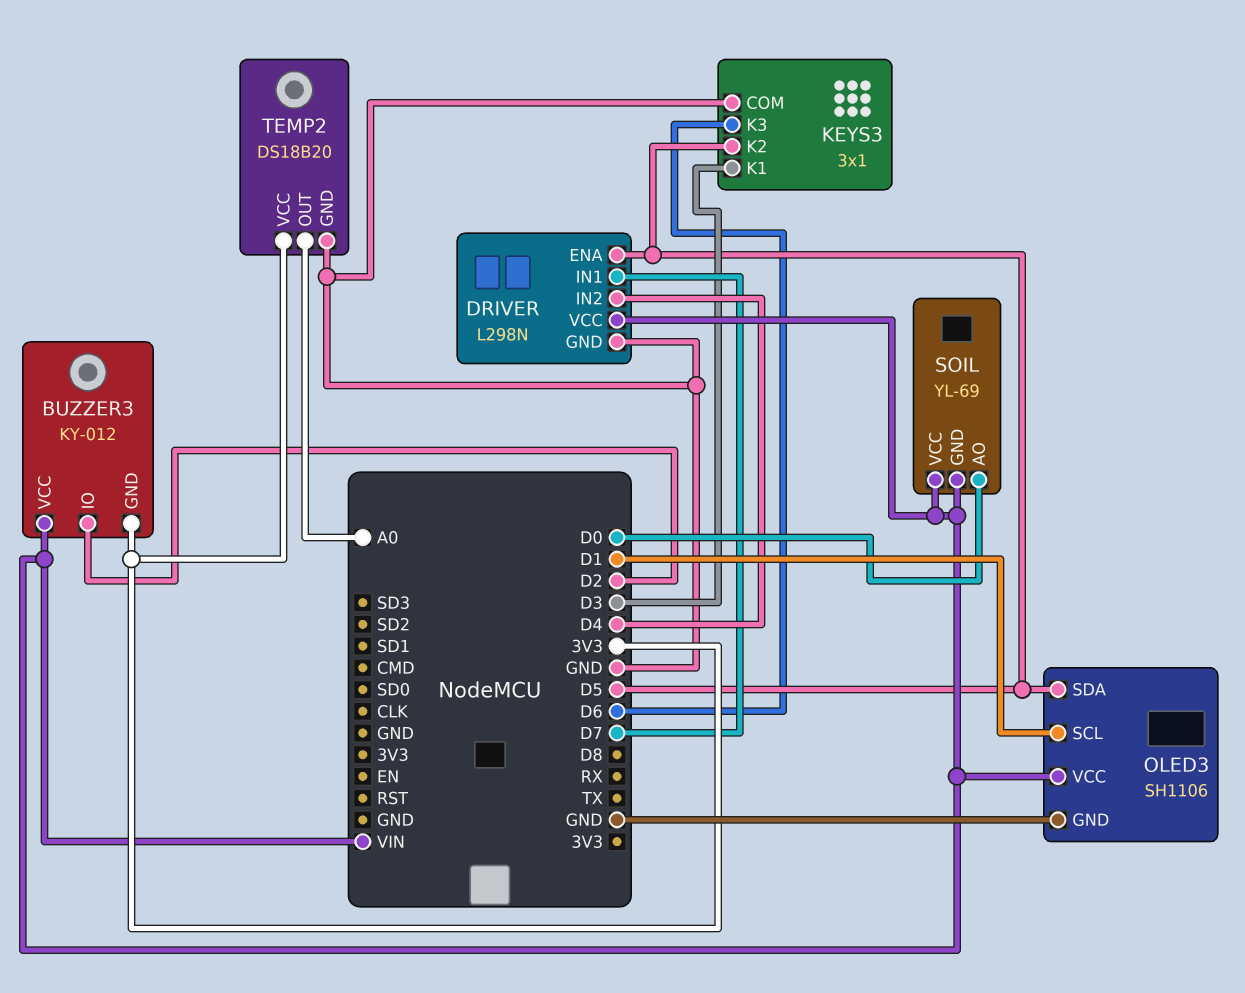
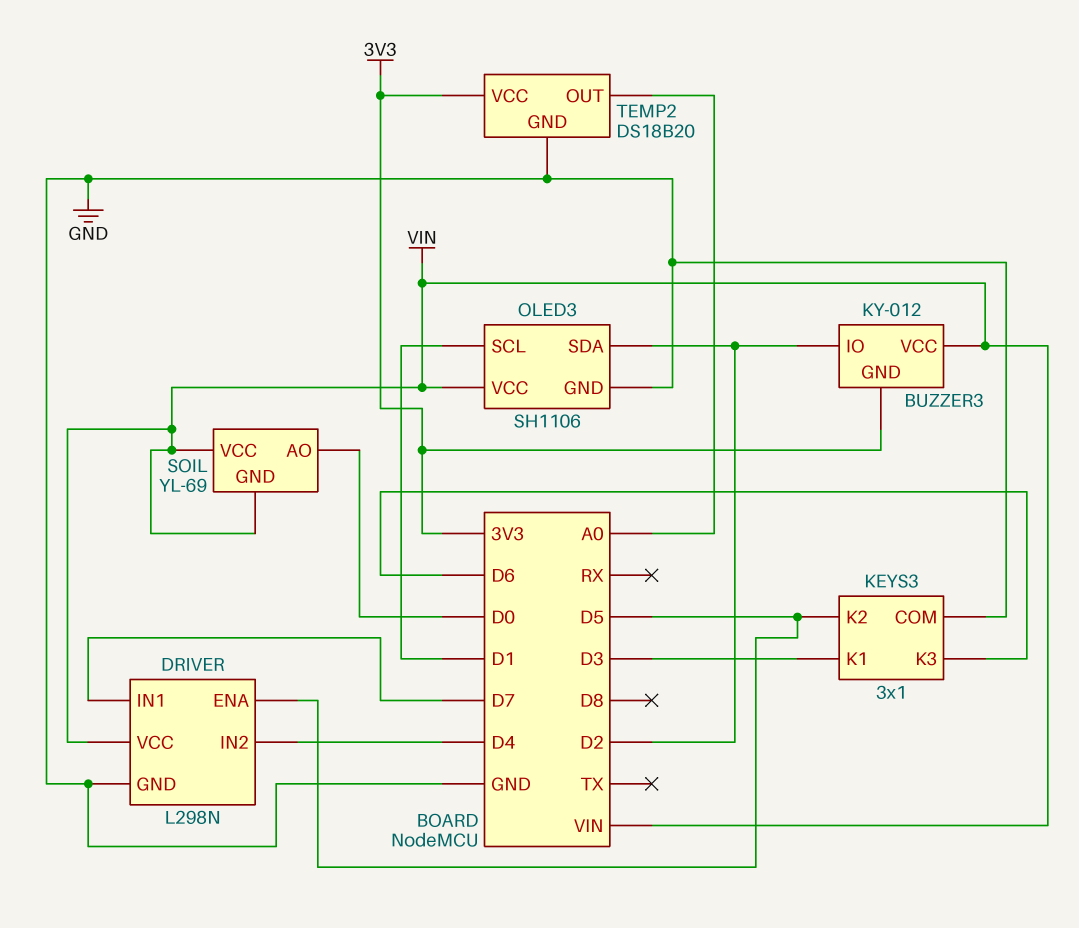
OLED3 pin SDA: D5 -> D2

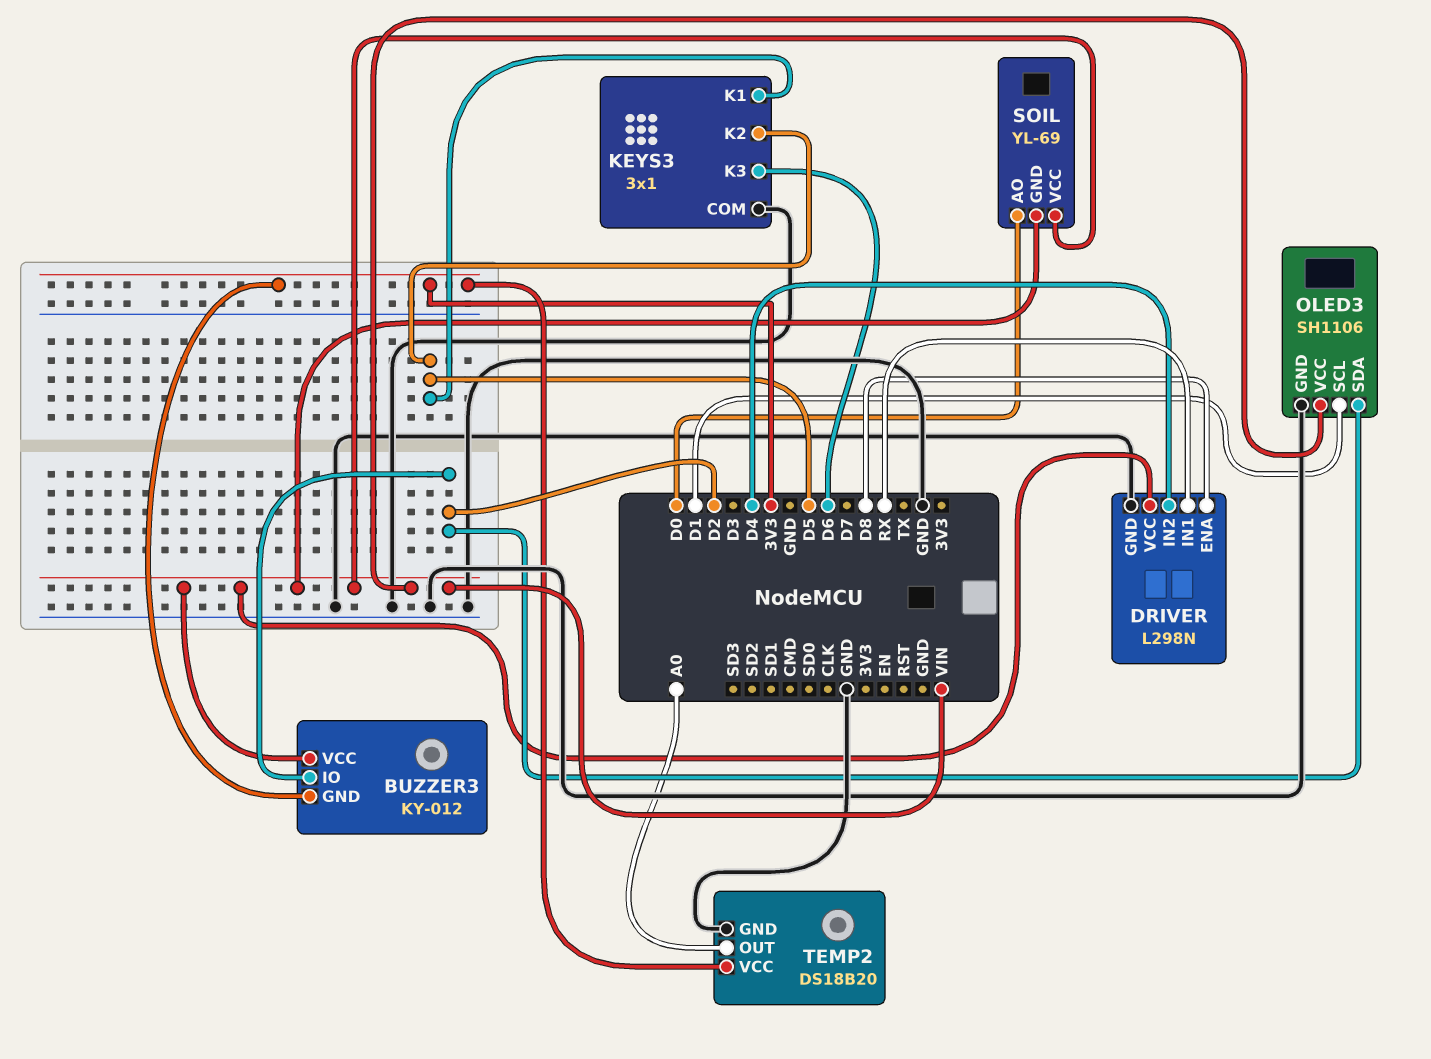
DRIVER pin ENA: D5 -> D8
DRIVER pin IN1: D7 -> RX
KEYS3 pin K1: D3 -> D5

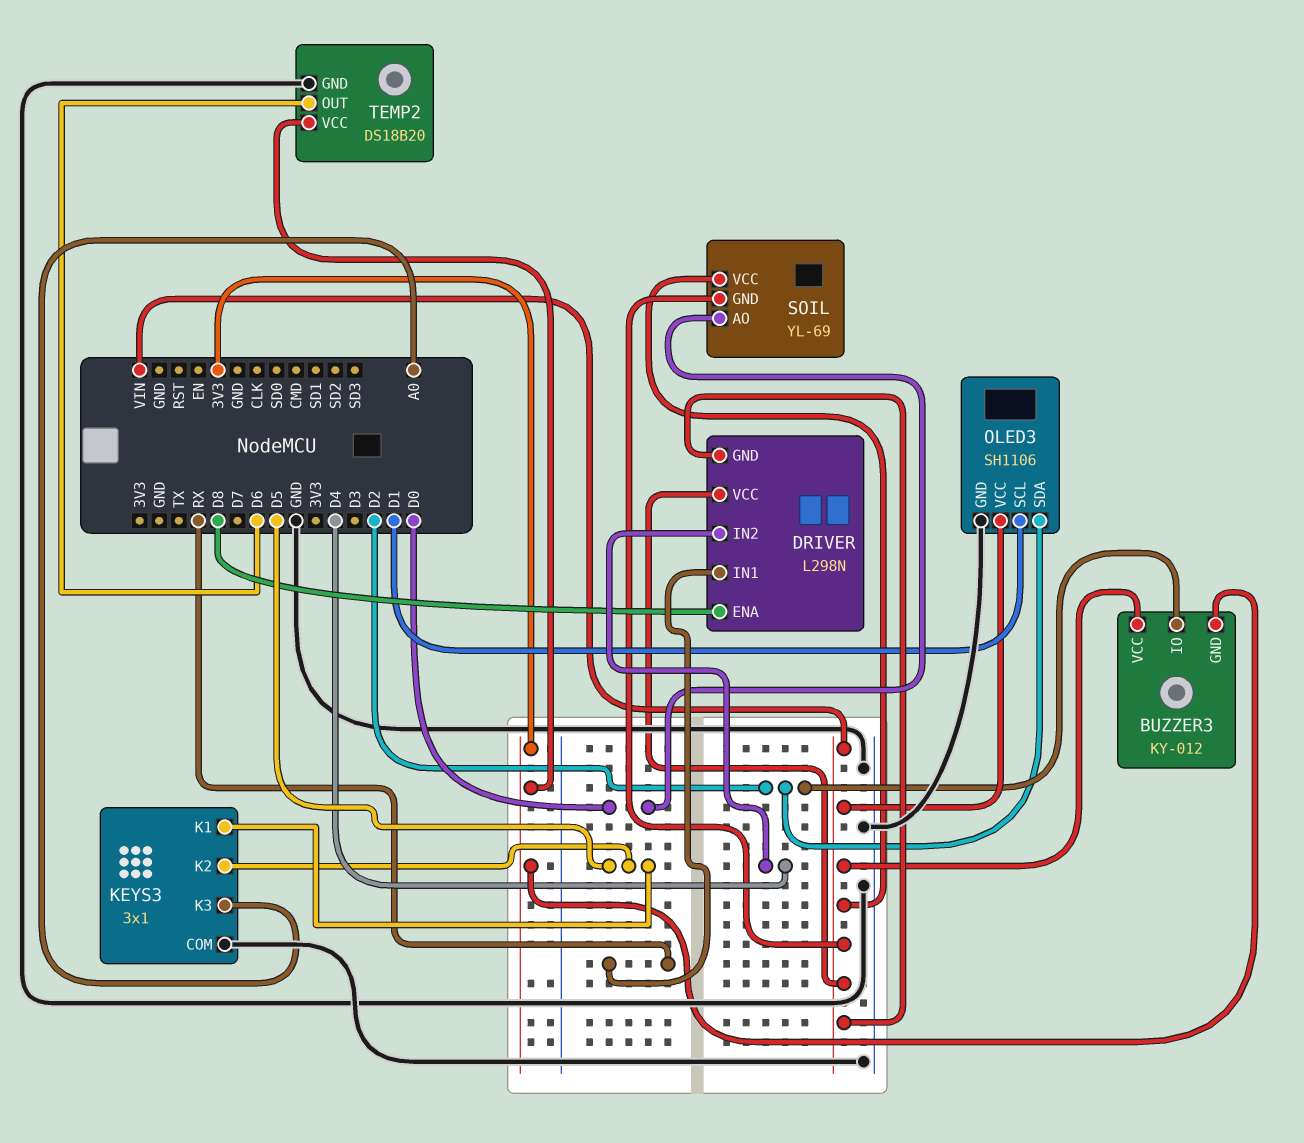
DRIVER pin GND: GND -> VIN
KEYS3 pin K3: D6 -> A0
TEMP2 pin OUT: A0 -> D6

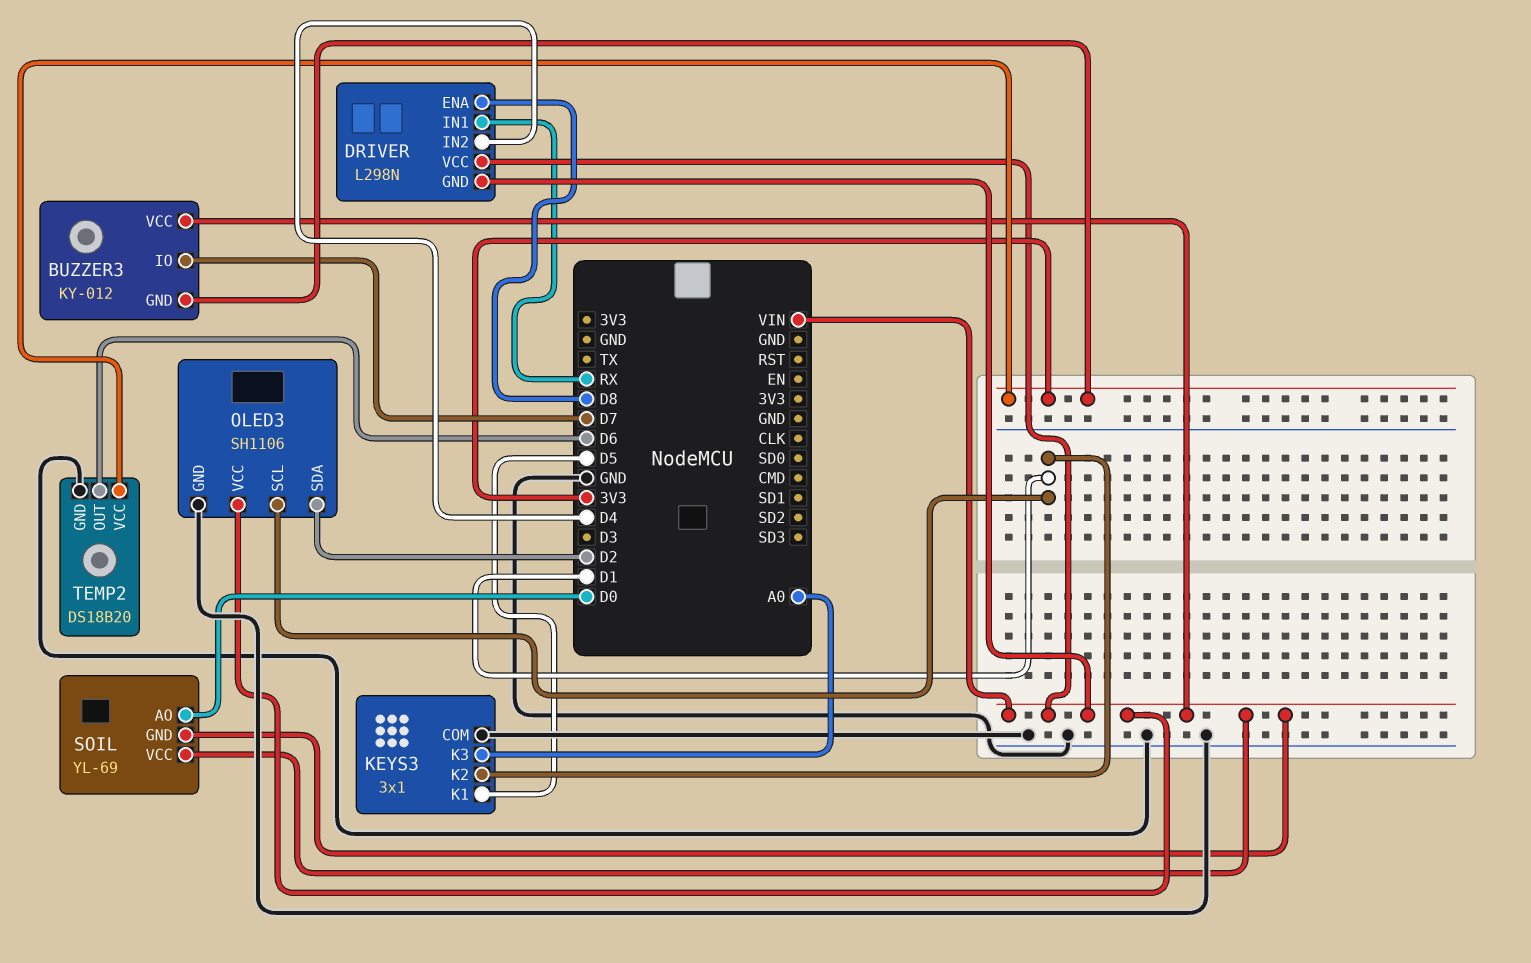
BUZZER3 pin IO: D2 -> D7
KEYS3 pin K2: D5 -> D1

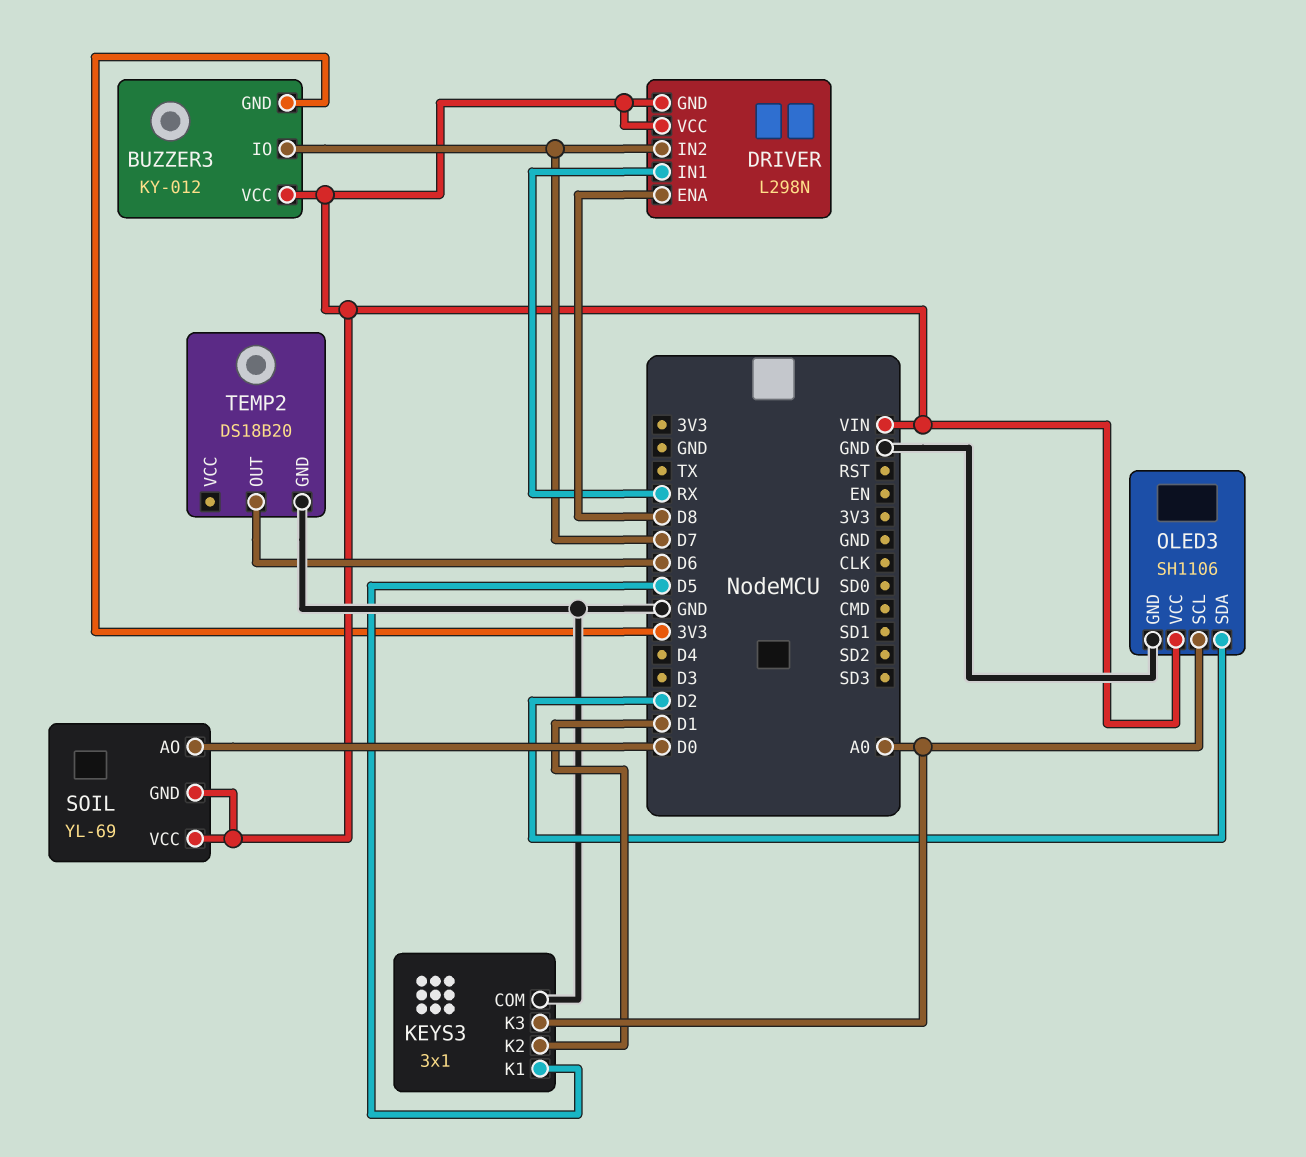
DRIVER pin IN2: D4 -> D7
OLED3 pin SCL: D1 -> A0
TEMP2 pin VCC: 3V3 -> none

